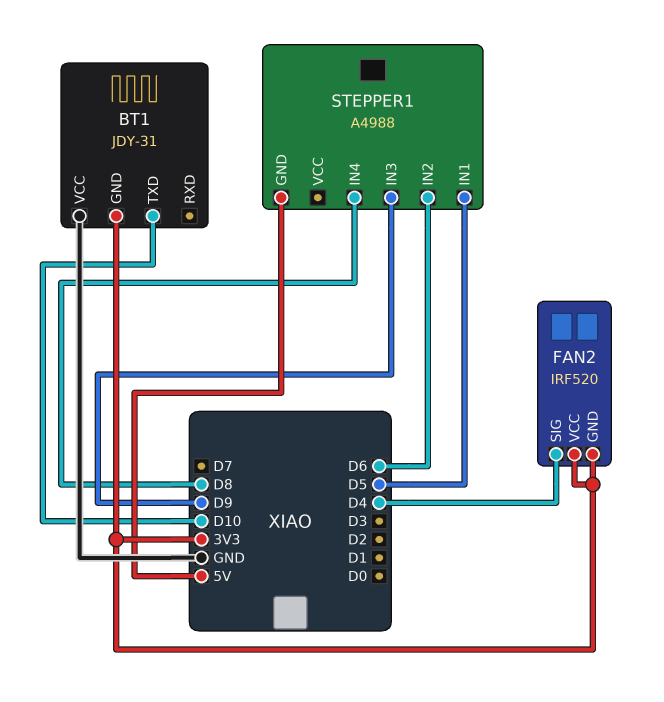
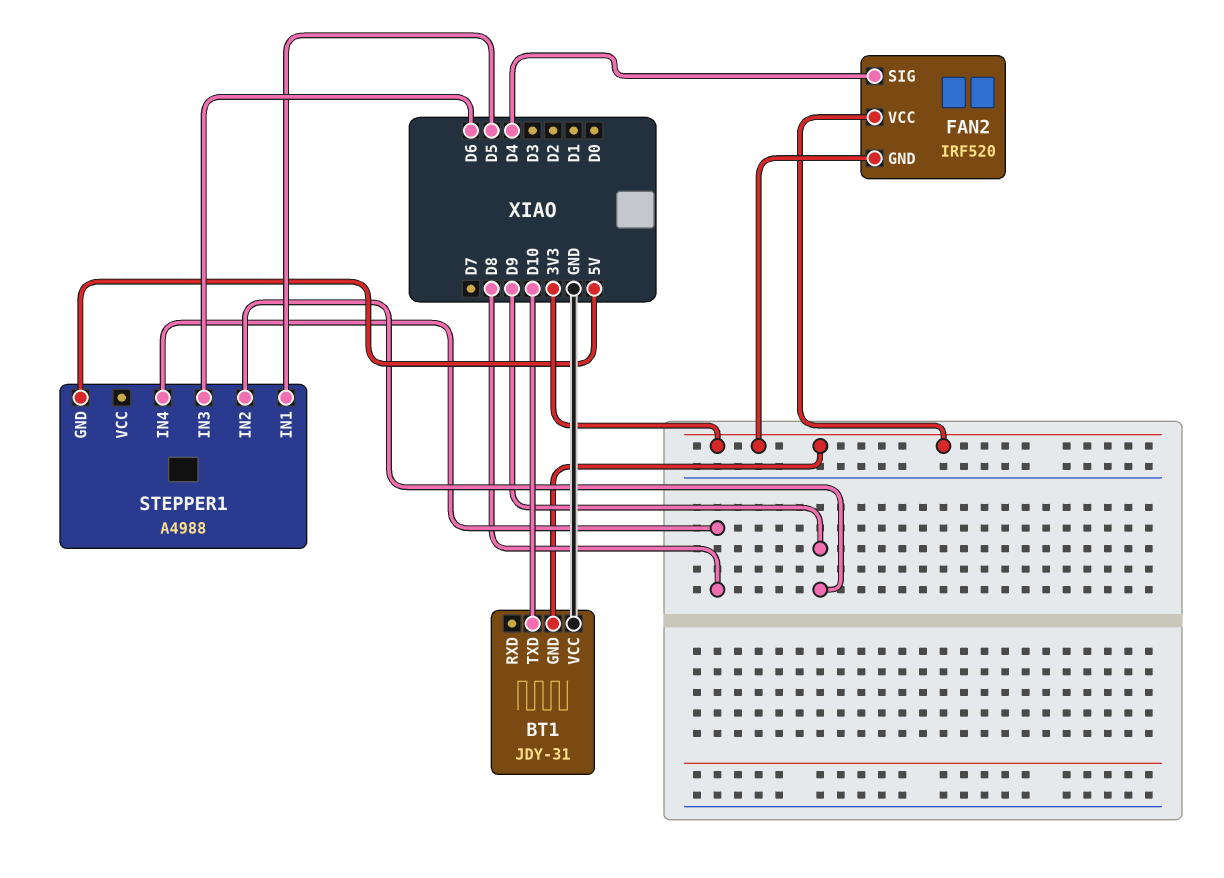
STEPPER1 pin IN2: D6 -> D9
STEPPER1 pin IN3: D9 -> D6

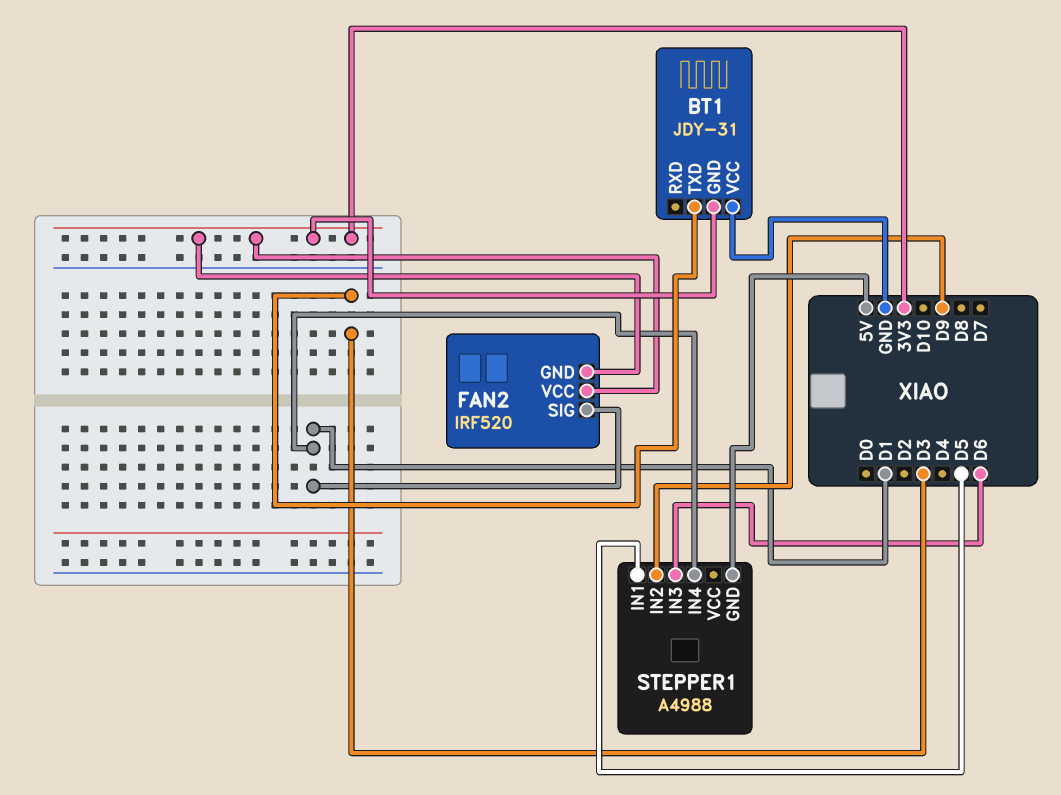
BT1 pin TXD: D10 -> D3
FAN2 pin SIG: D4 -> D1
STEPPER1 pin IN4: D8 -> D1

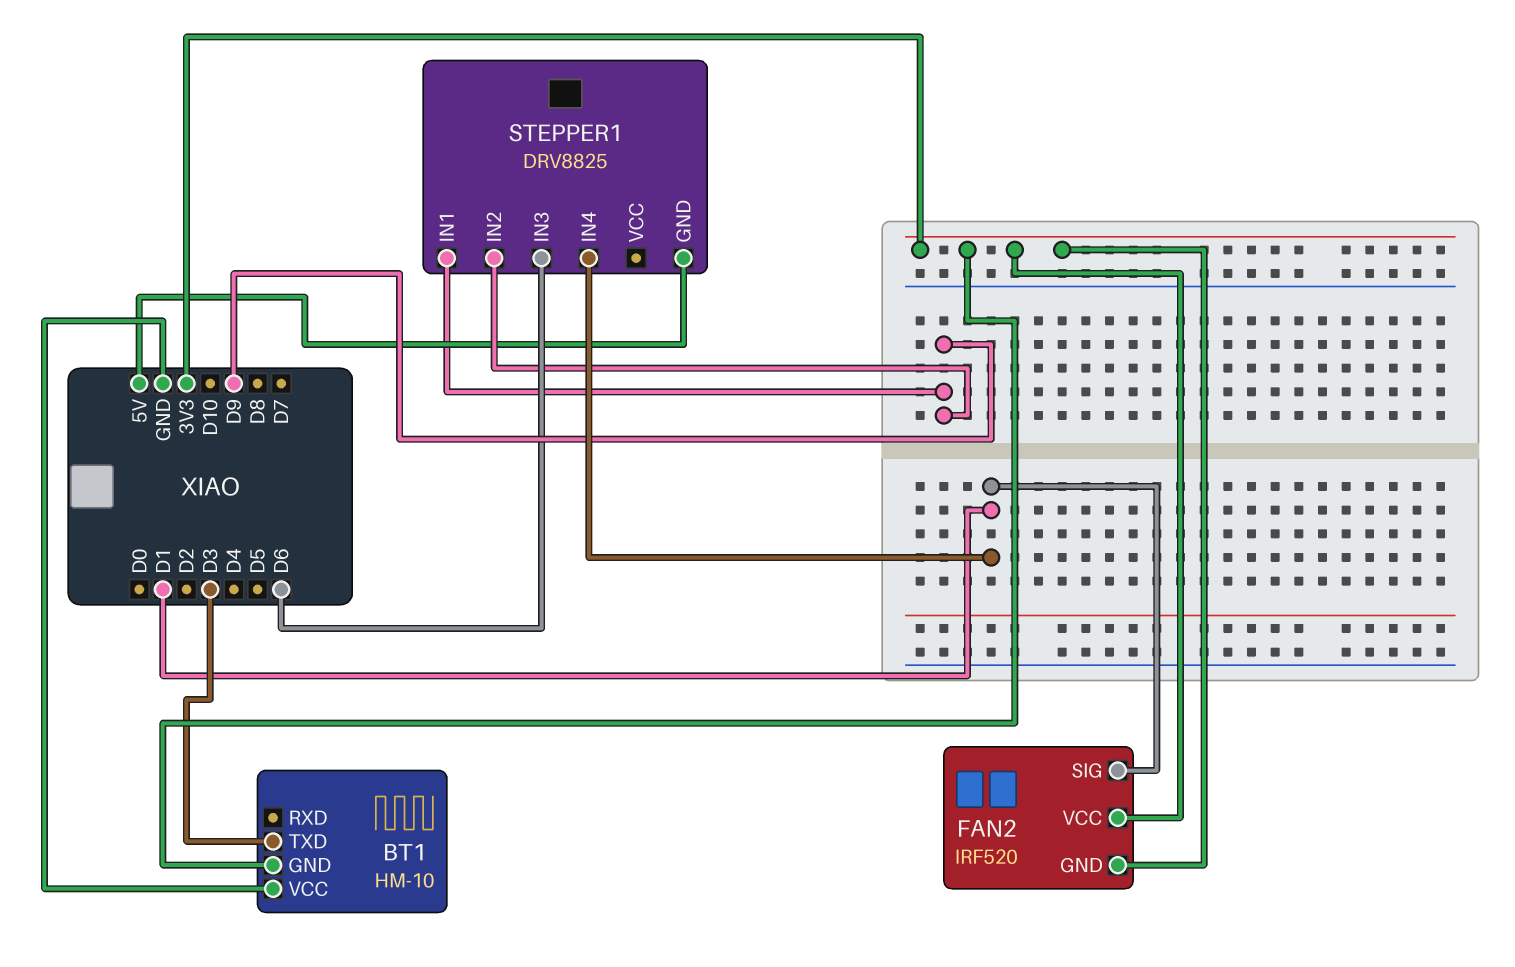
BT1: JDY-31 -> HM-10
STEPPER1: A4988 -> DRV8825
STEPPER1 pin IN1: D5 -> D9

